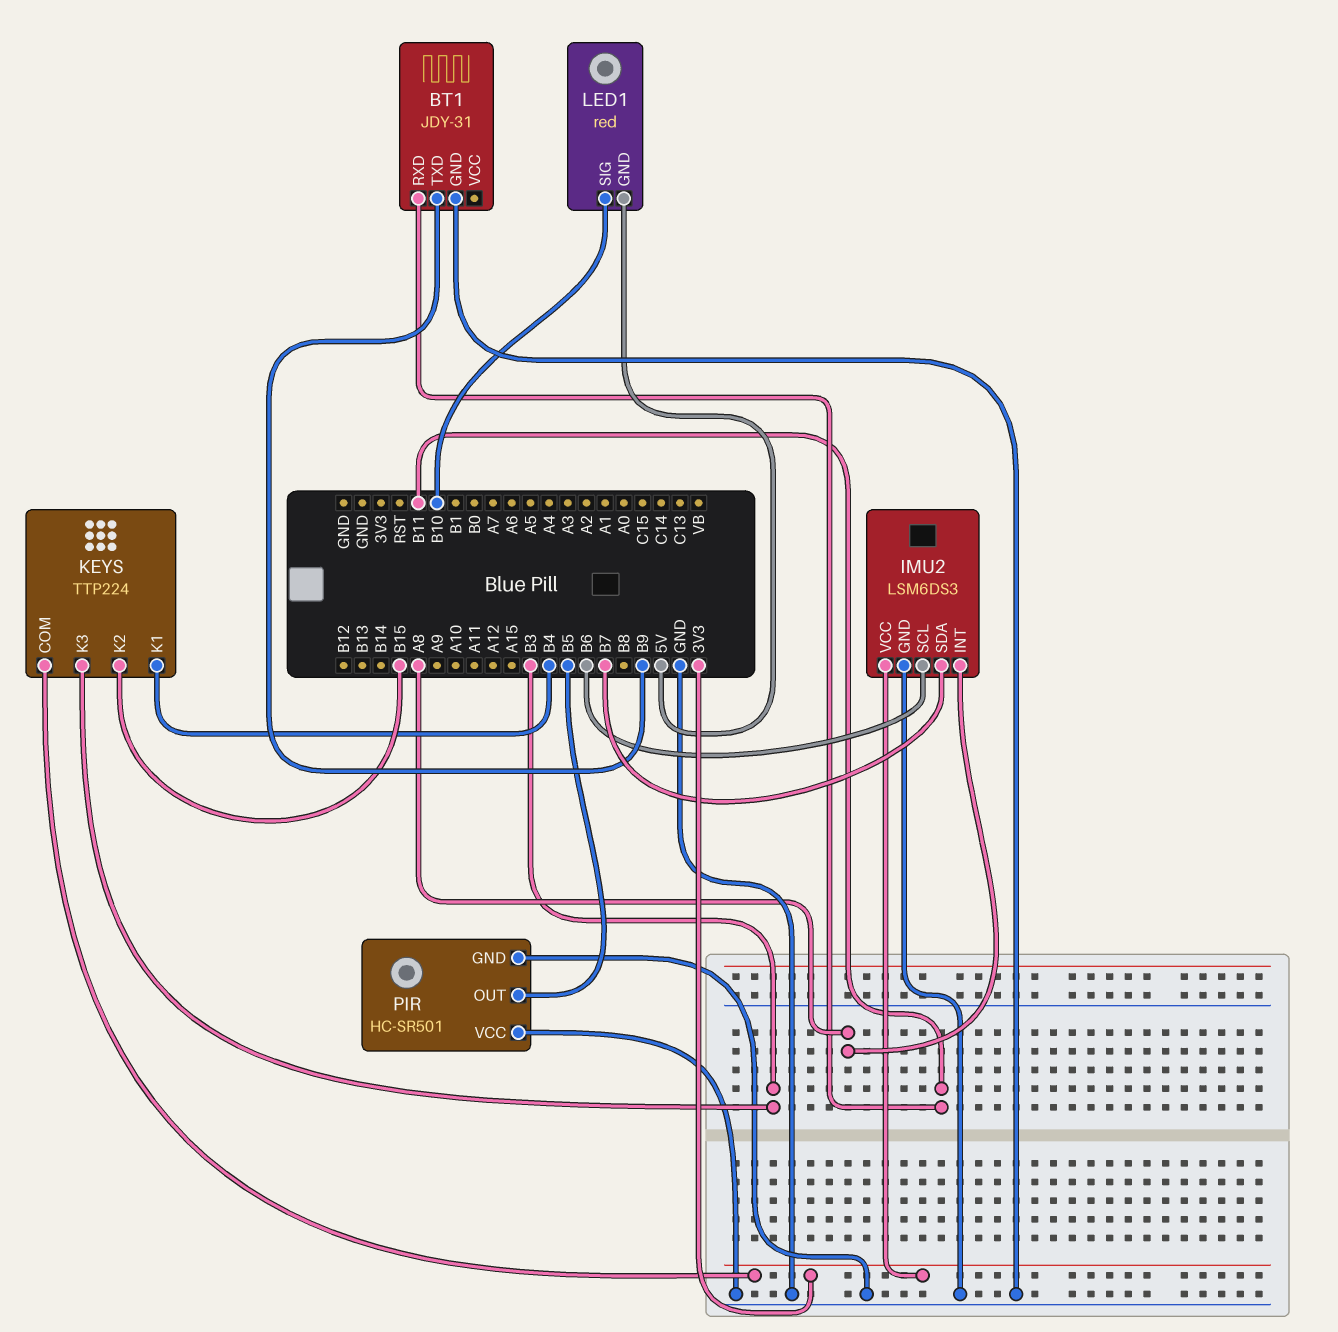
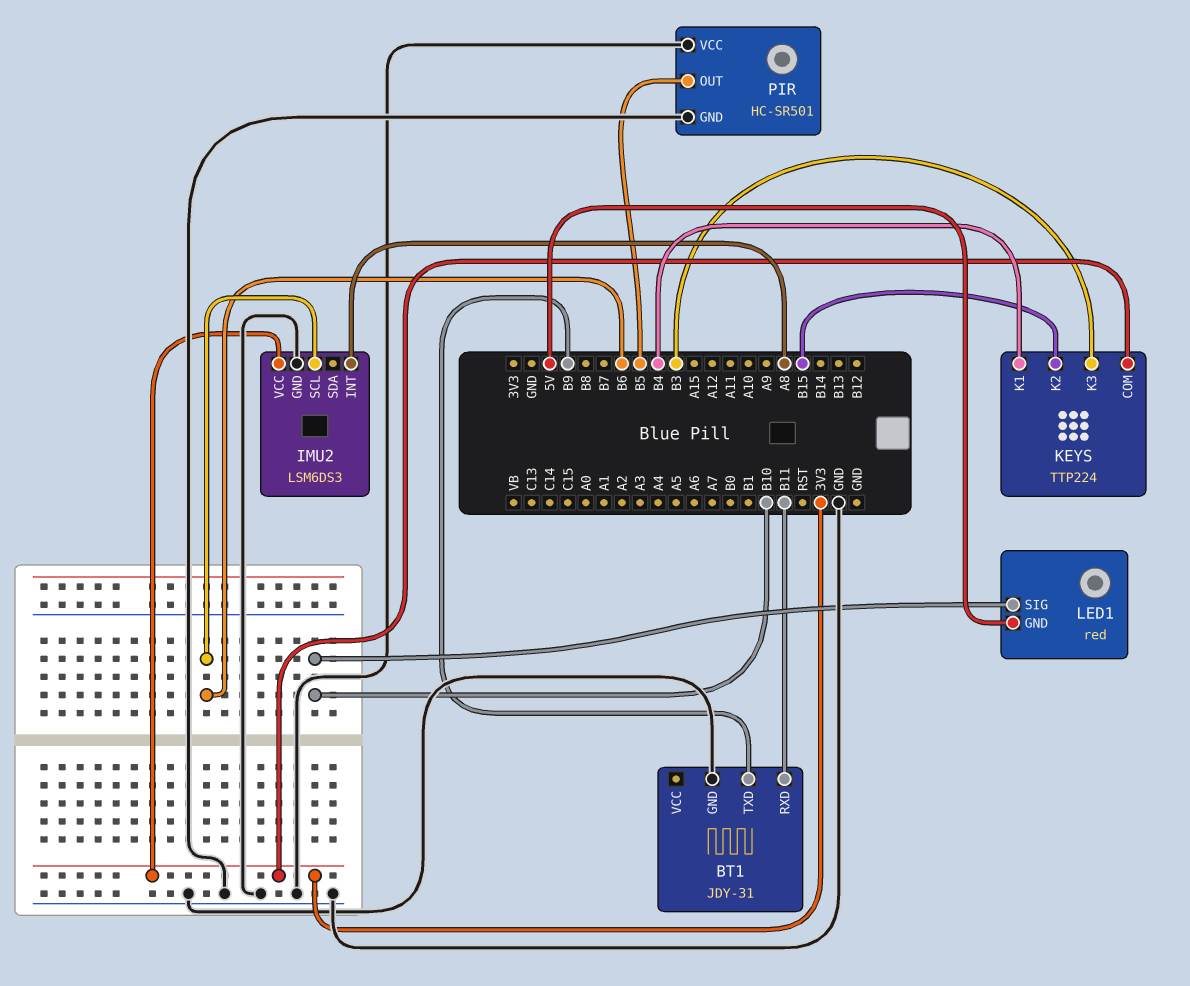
IMU2 pin SDA: B7 -> none

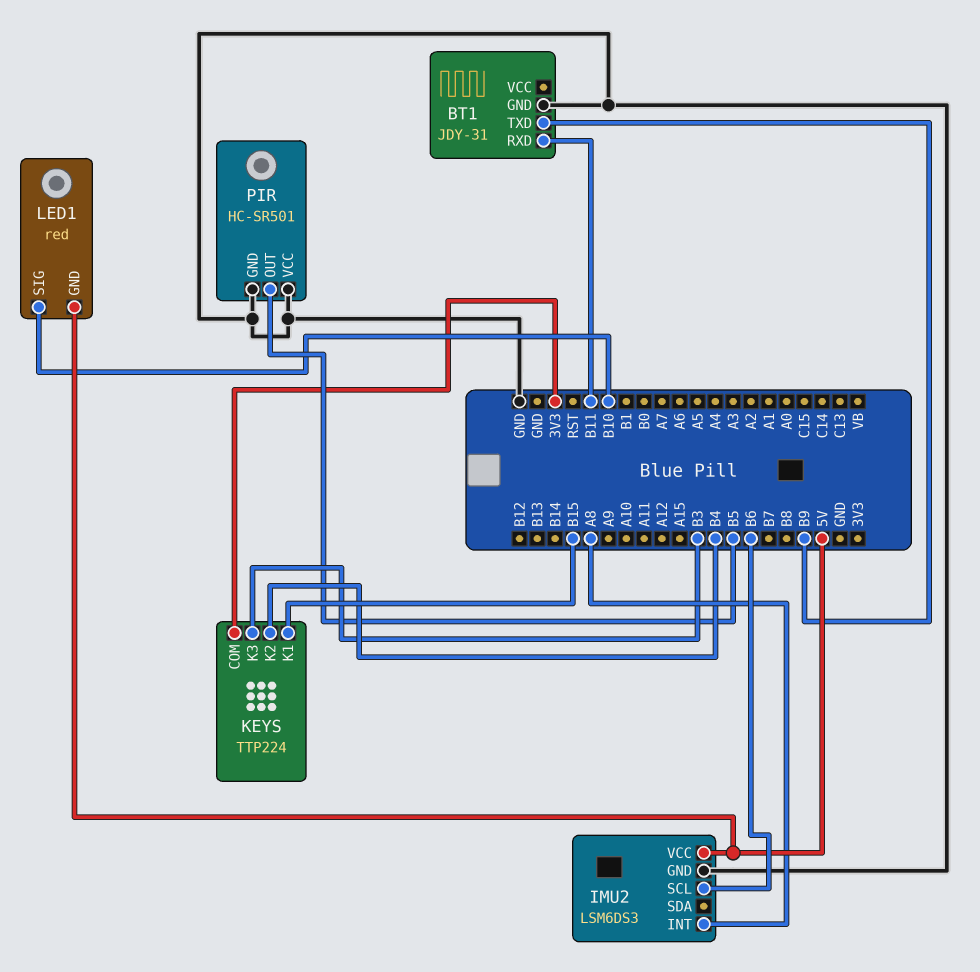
IMU2 pin VCC: 3V3 -> 5V
KEYS pin K1: B4 -> B15
KEYS pin K2: B15 -> B4

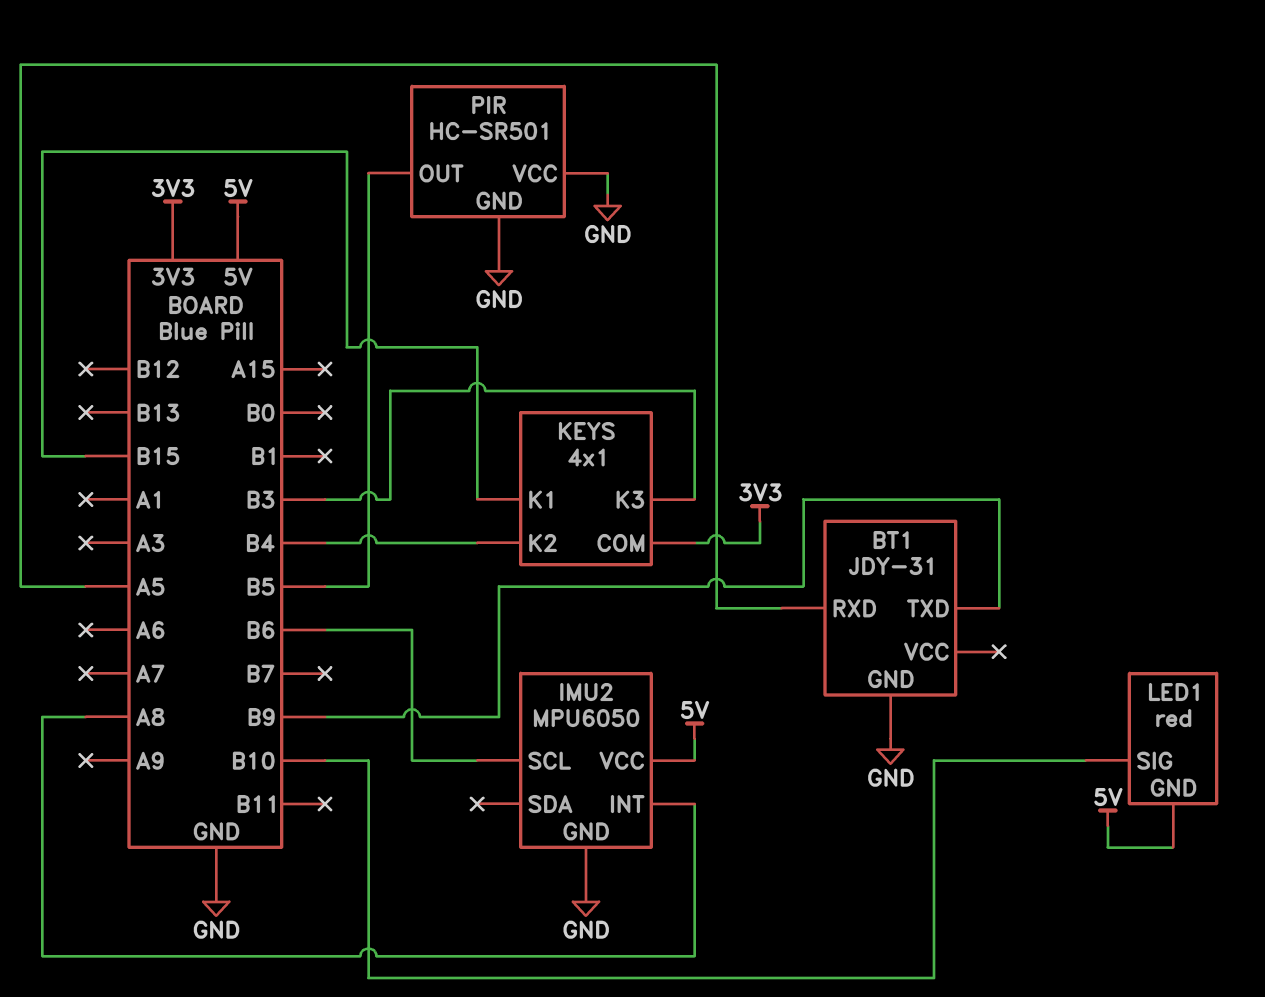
BT1 pin RXD: B11 -> A5
IMU2: LSM6DS3 -> MPU6050
KEYS: TTP224 -> 4x1

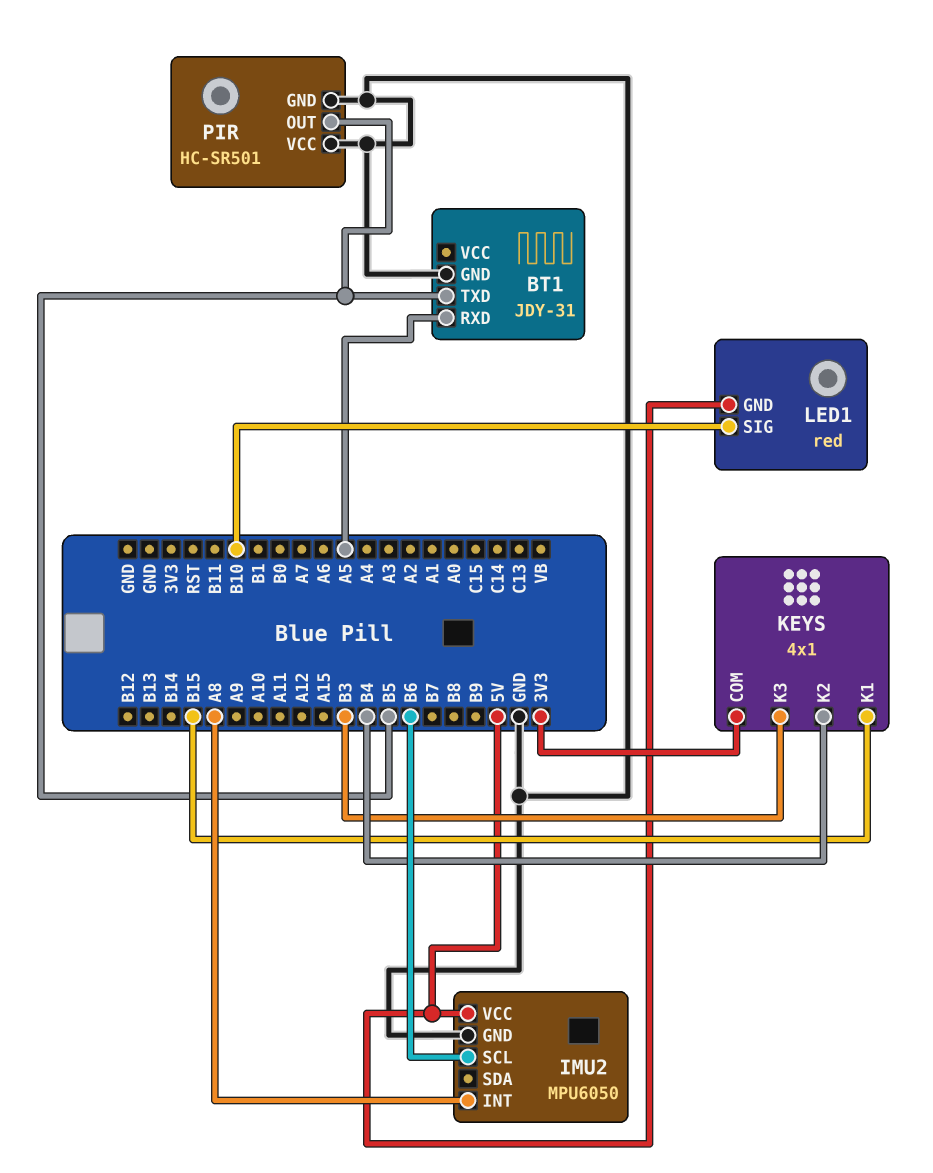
BT1 pin TXD: B9 -> B5

